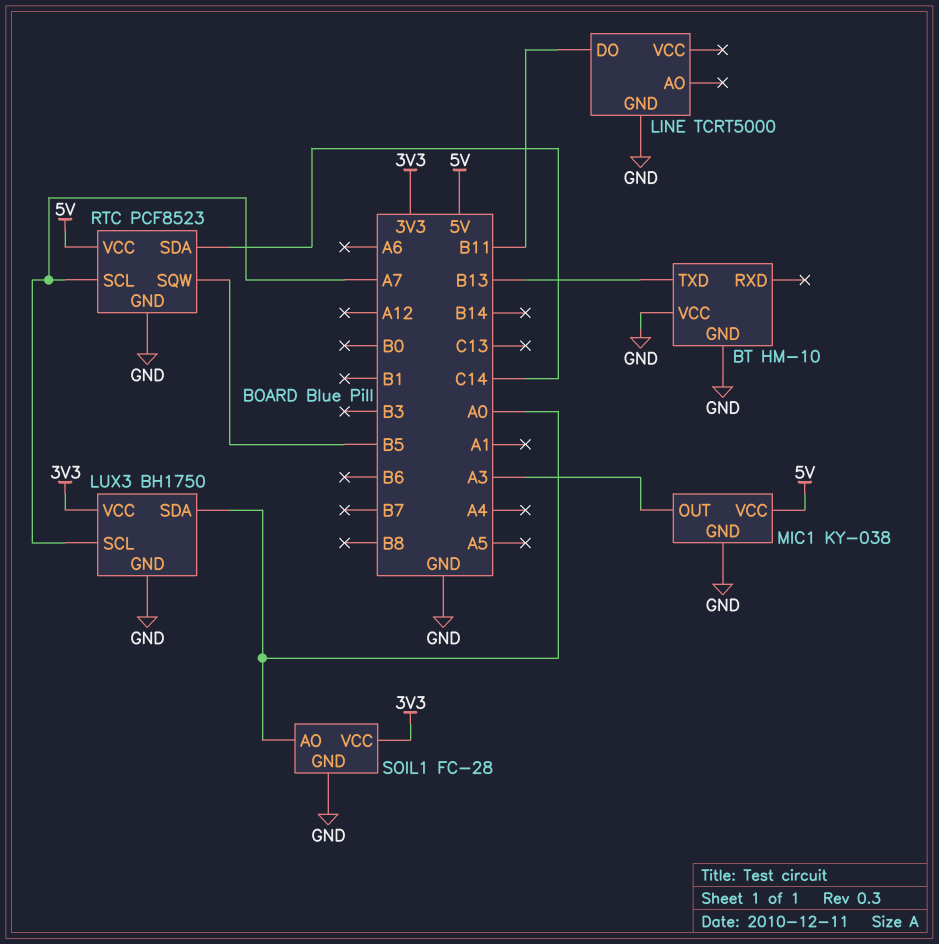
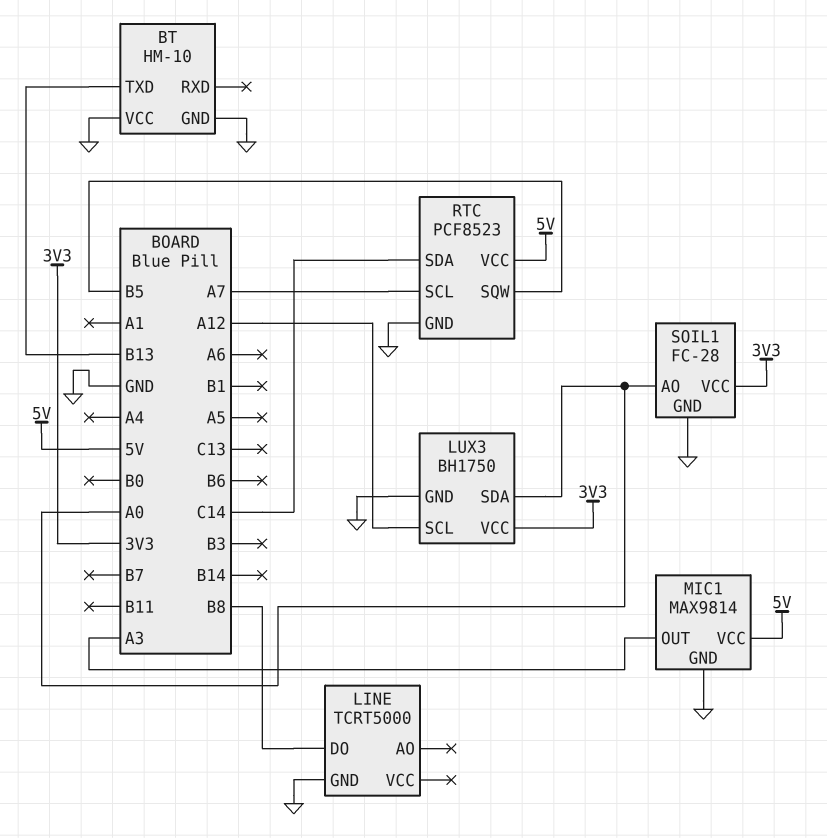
LINE pin DO: B11 -> B8
LUX3 pin SCL: A7 -> A12
MIC1: KY-038 -> MAX9814

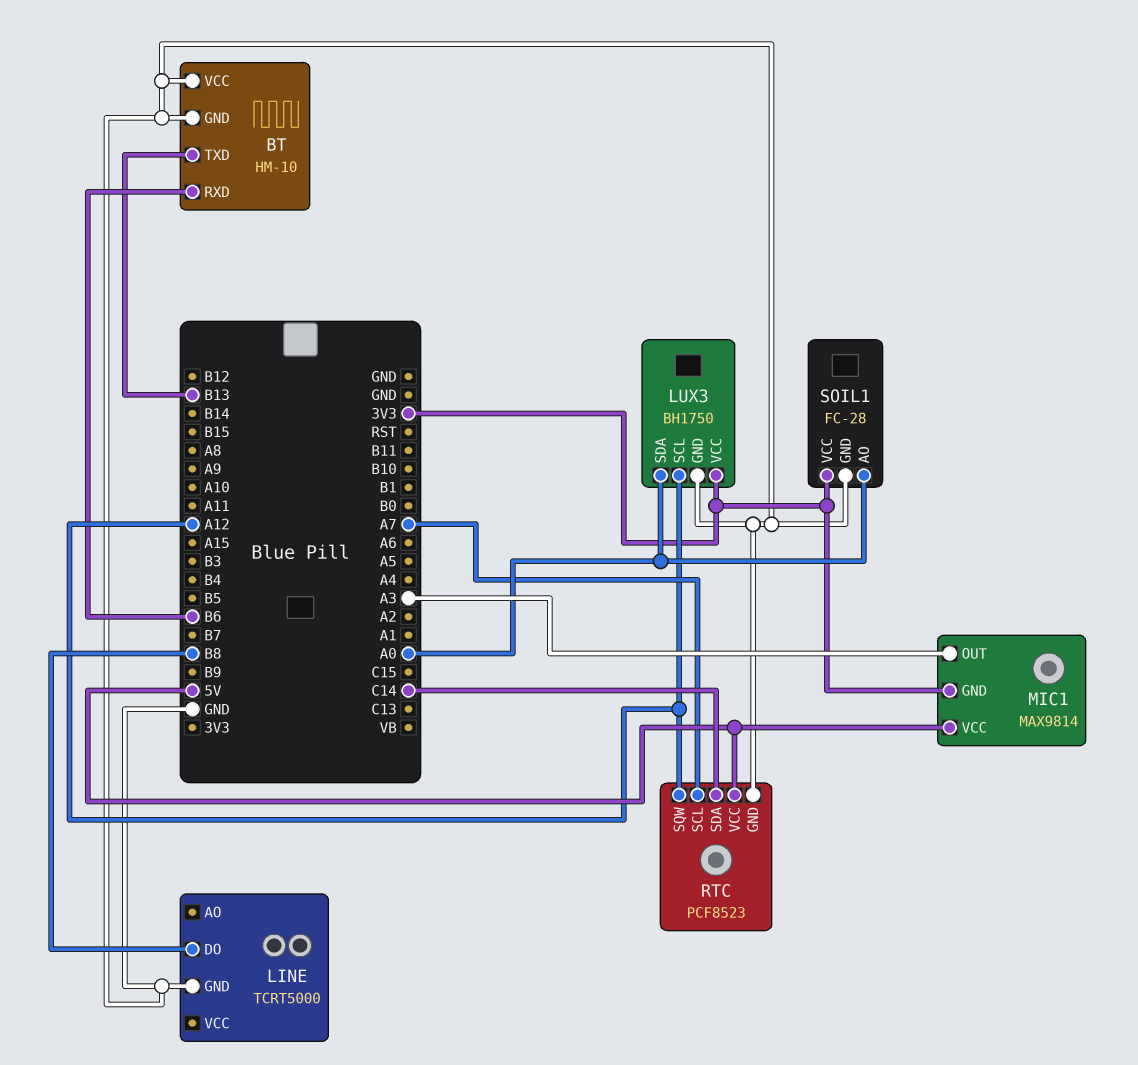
BT pin RXD: none -> B6
MIC1 pin GND: GND -> 3V3
RTC pin SQW: B5 -> A12

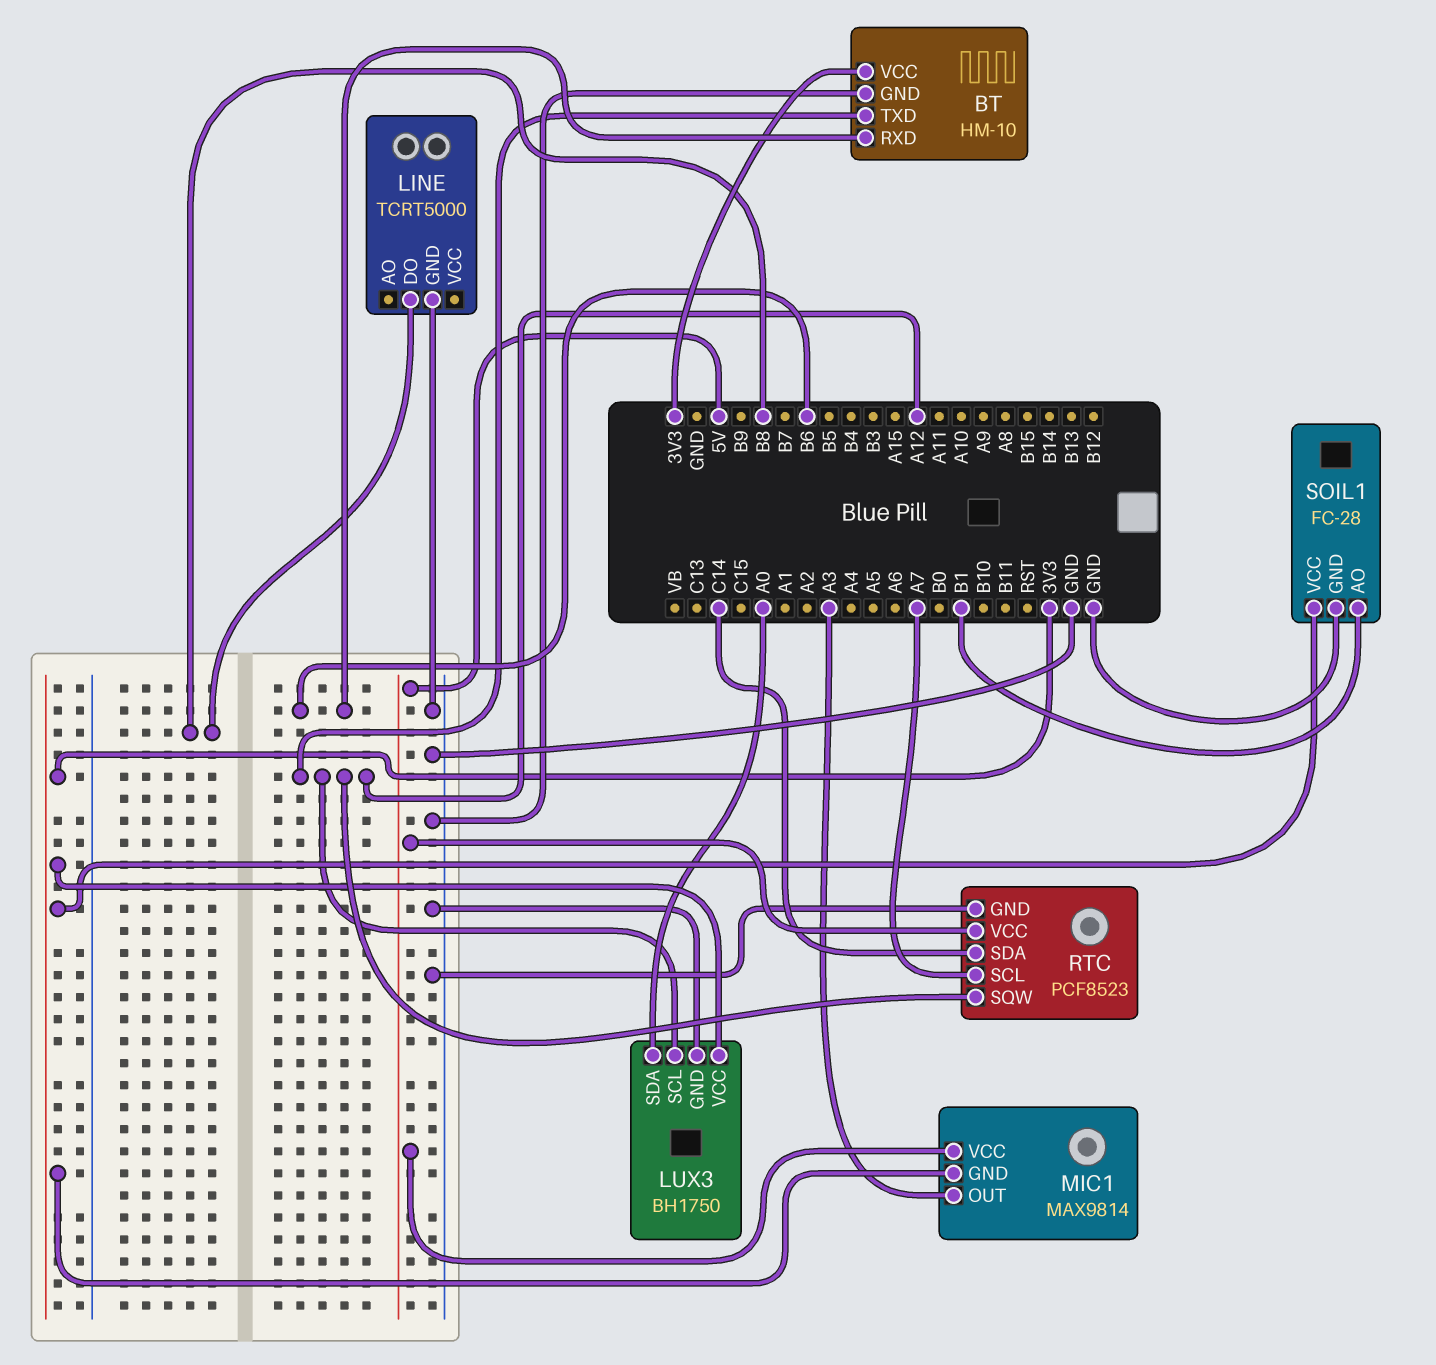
BT pin TXD: B13 -> A12
BT pin VCC: GND -> 3V3
SOIL1 pin AO: A0 -> B1

